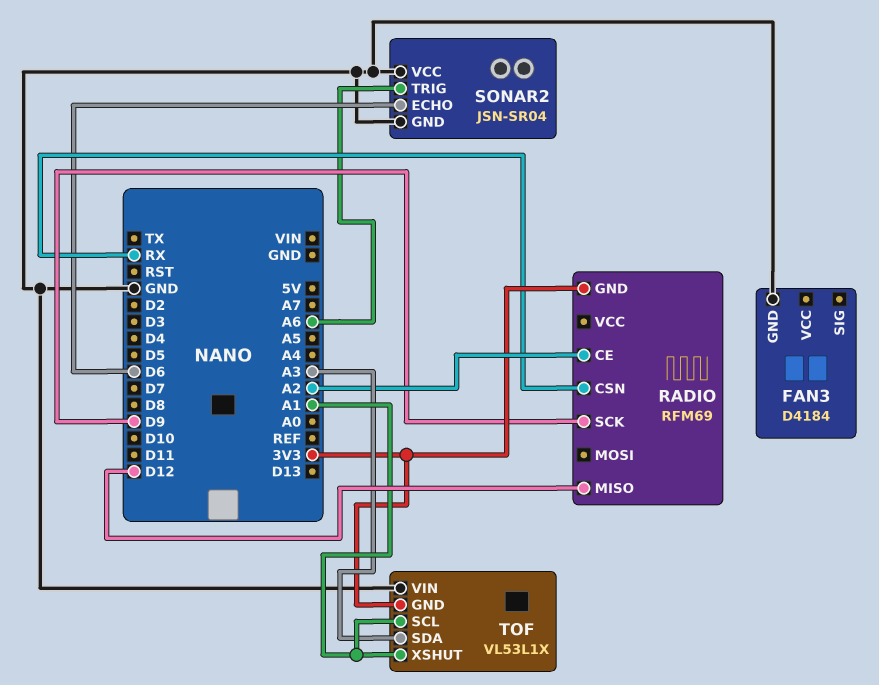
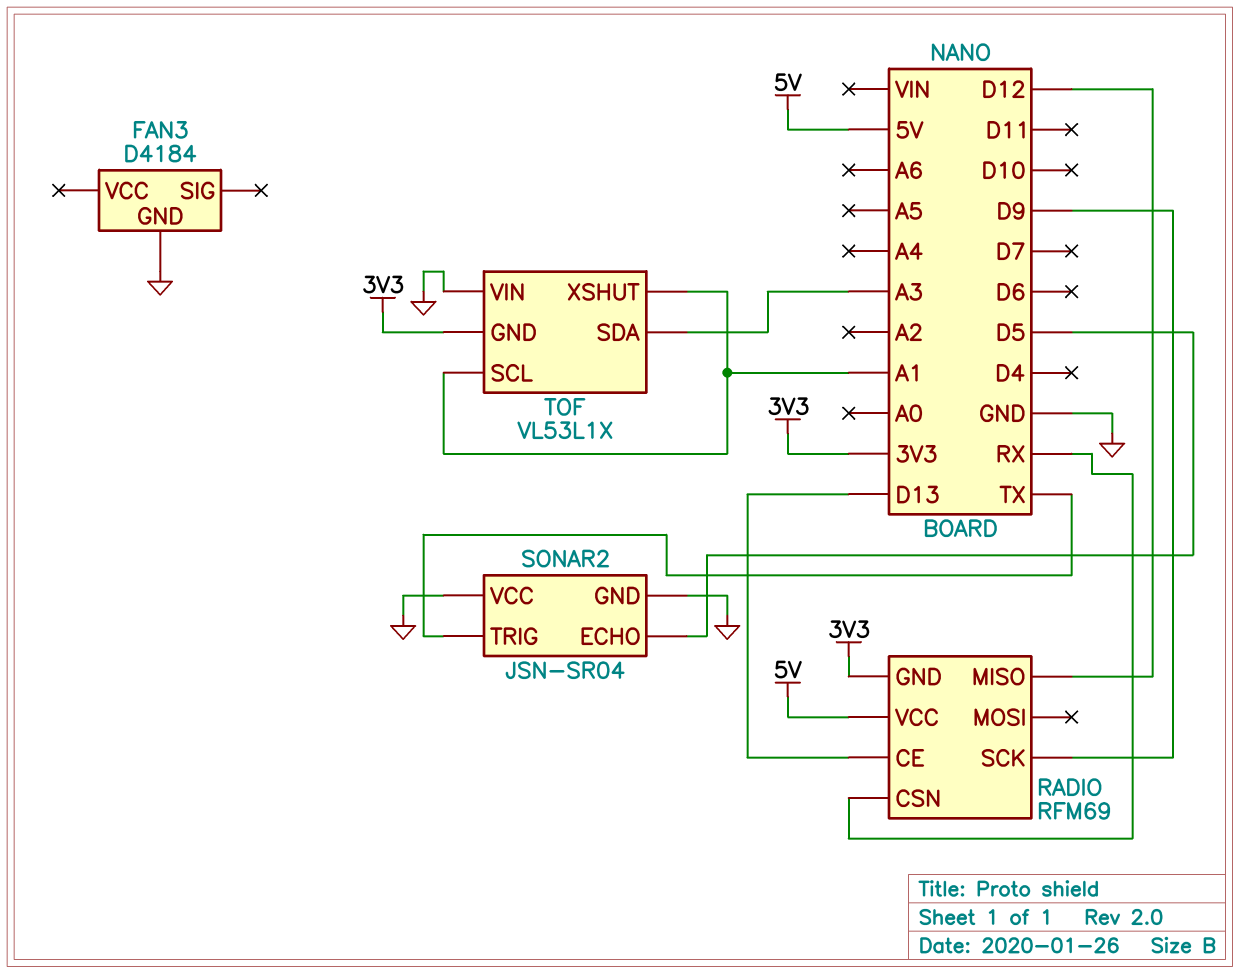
RADIO pin CE: A2 -> D13
RADIO pin VCC: none -> 5V
SONAR2 pin ECHO: D6 -> D5
SONAR2 pin TRIG: A6 -> TX

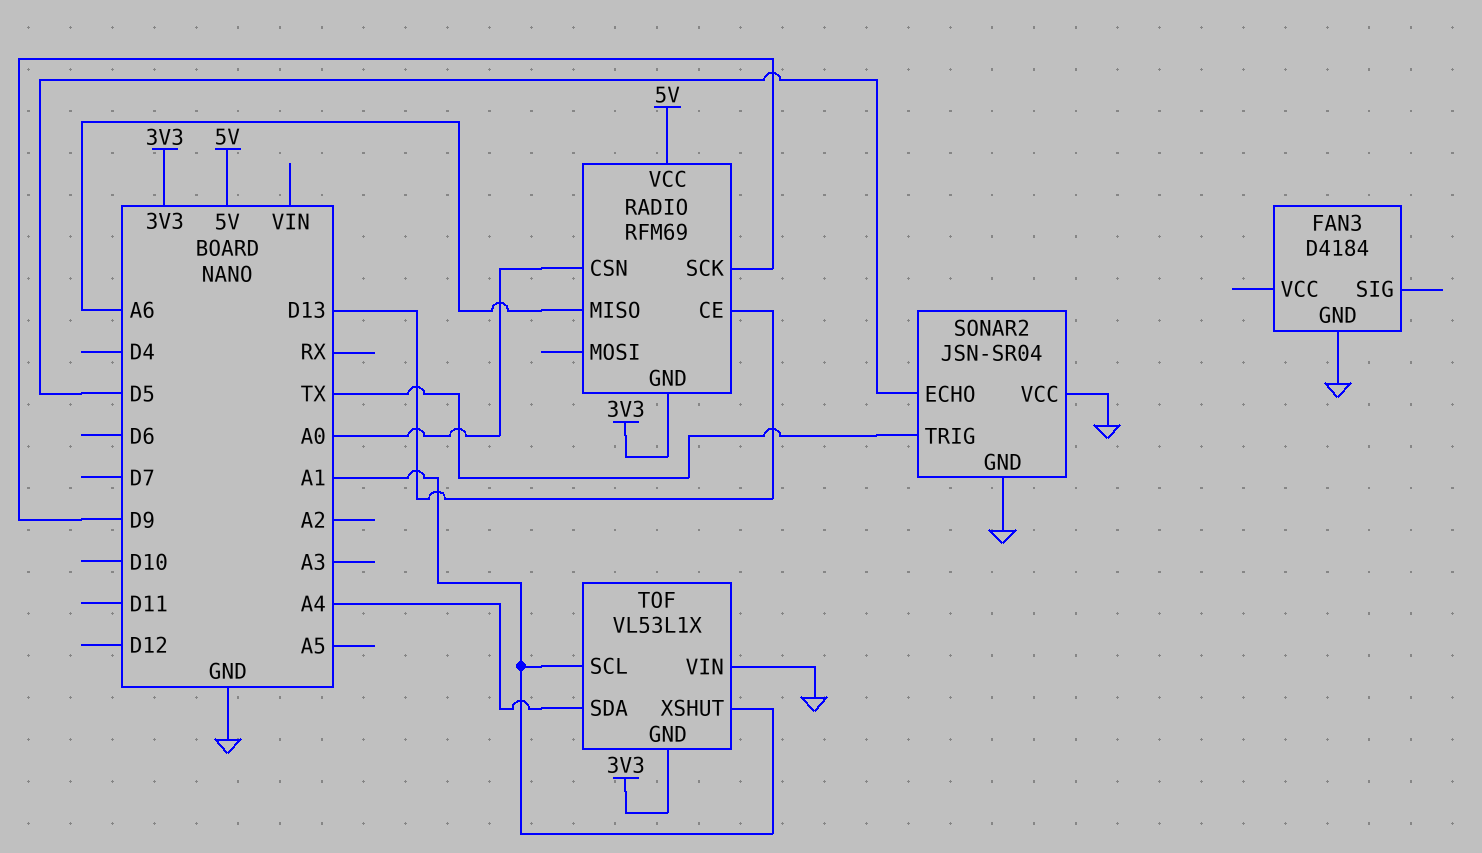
RADIO pin CSN: RX -> A0
RADIO pin MISO: D12 -> A6
TOF pin SDA: A3 -> A4

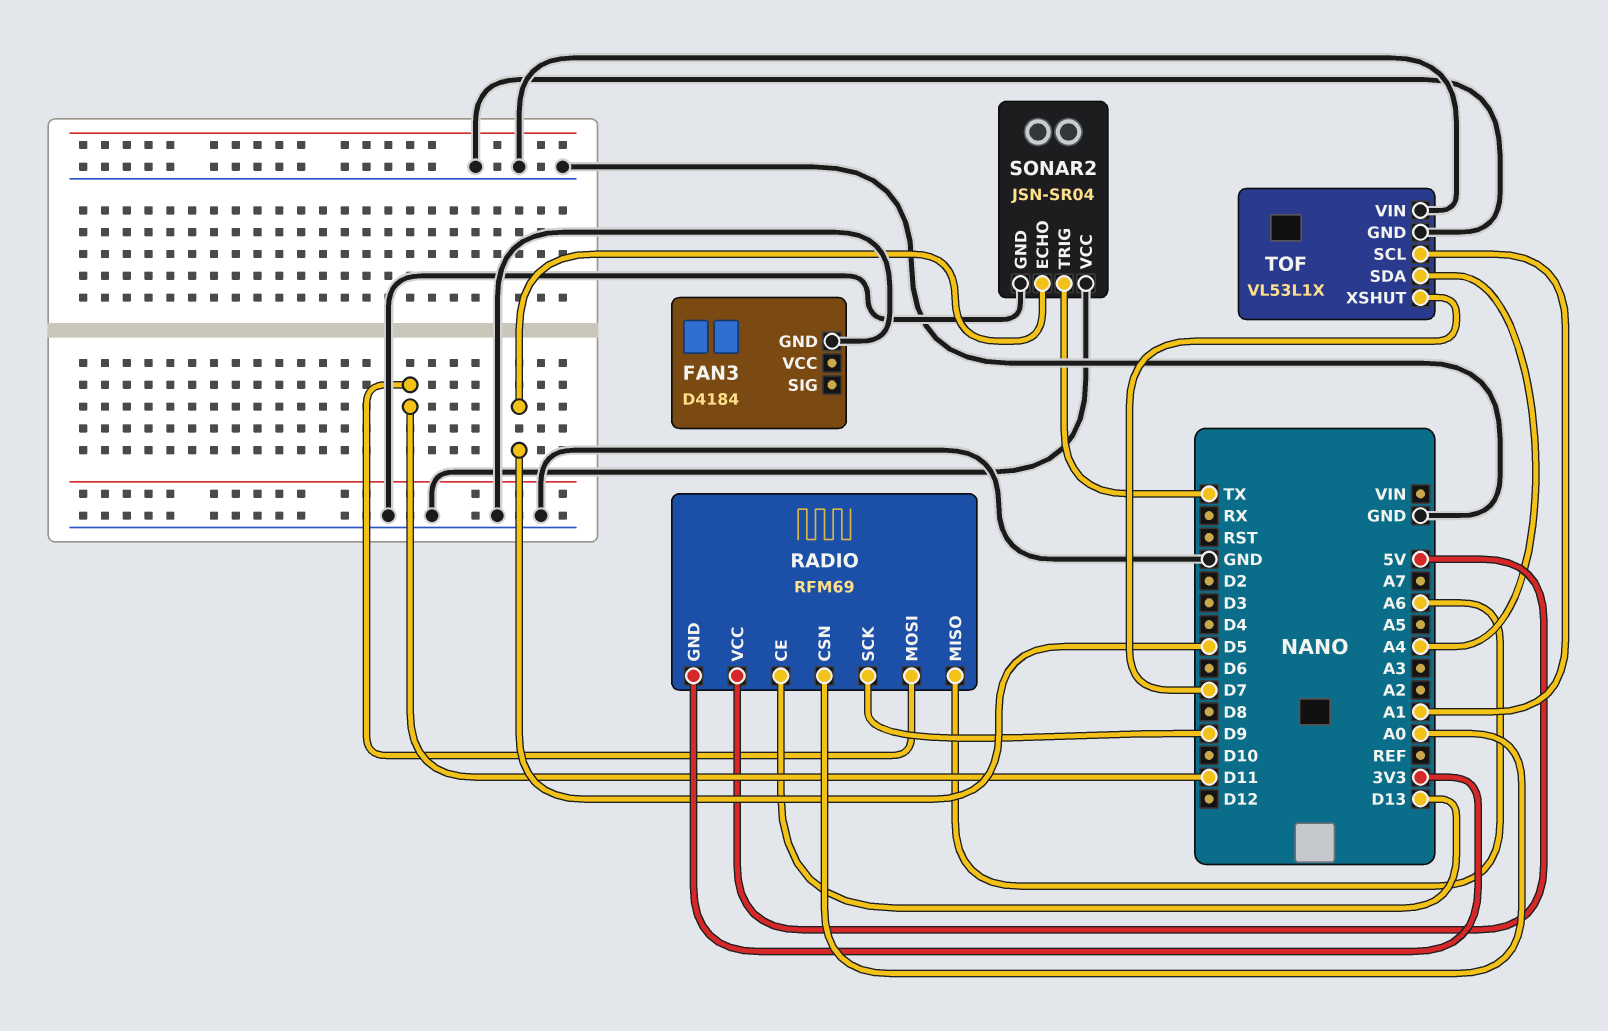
RADIO pin MOSI: none -> D11
TOF pin GND: 3V3 -> GND
TOF pin XSHUT: A1 -> D7

